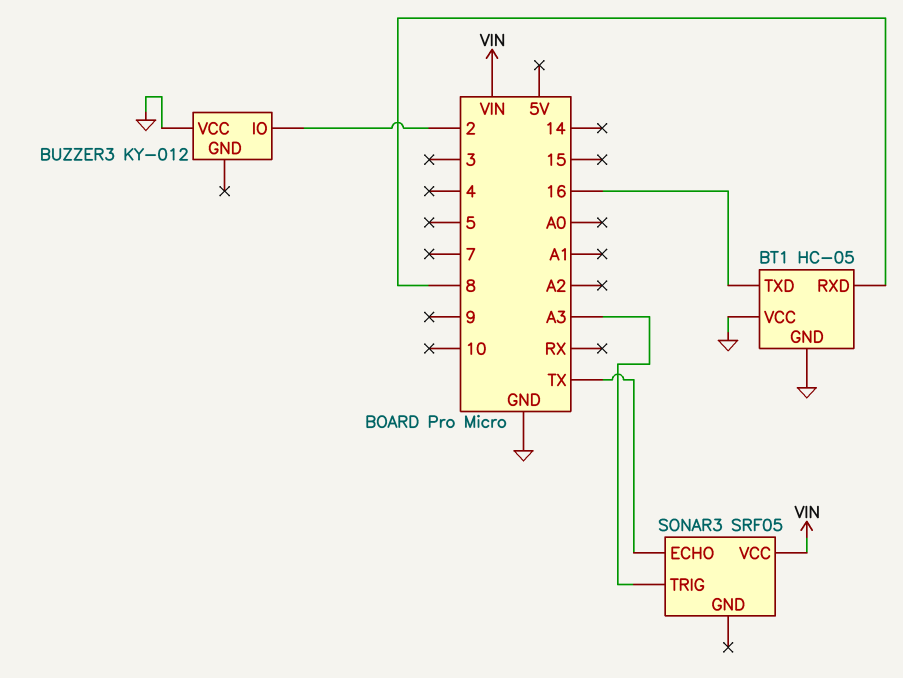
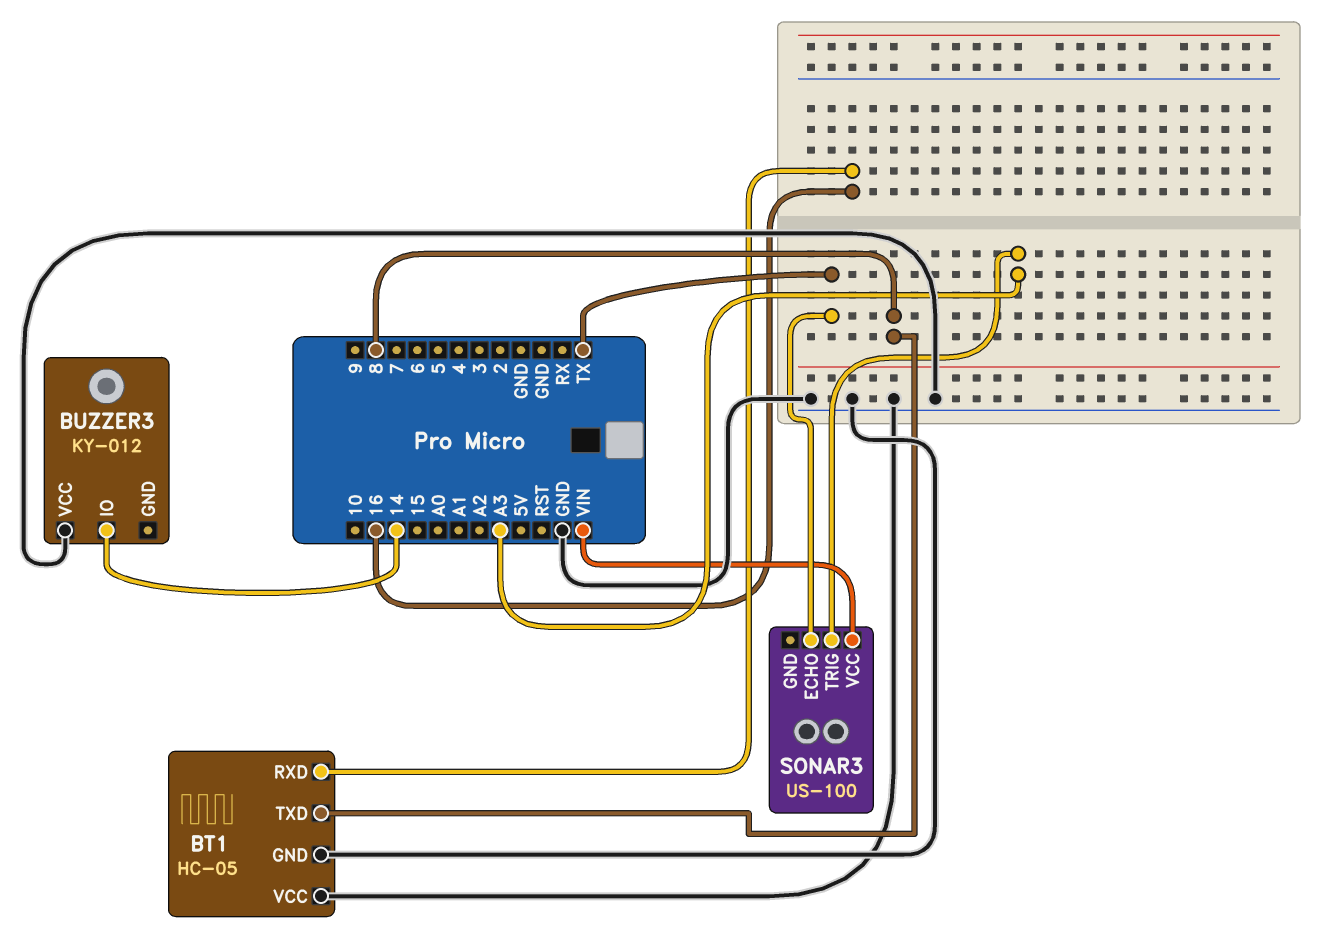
BT1 pin RXD: 8 -> 16
BT1 pin TXD: 16 -> 8
BUZZER3 pin IO: 2 -> 14
SONAR3: SRF05 -> US-100

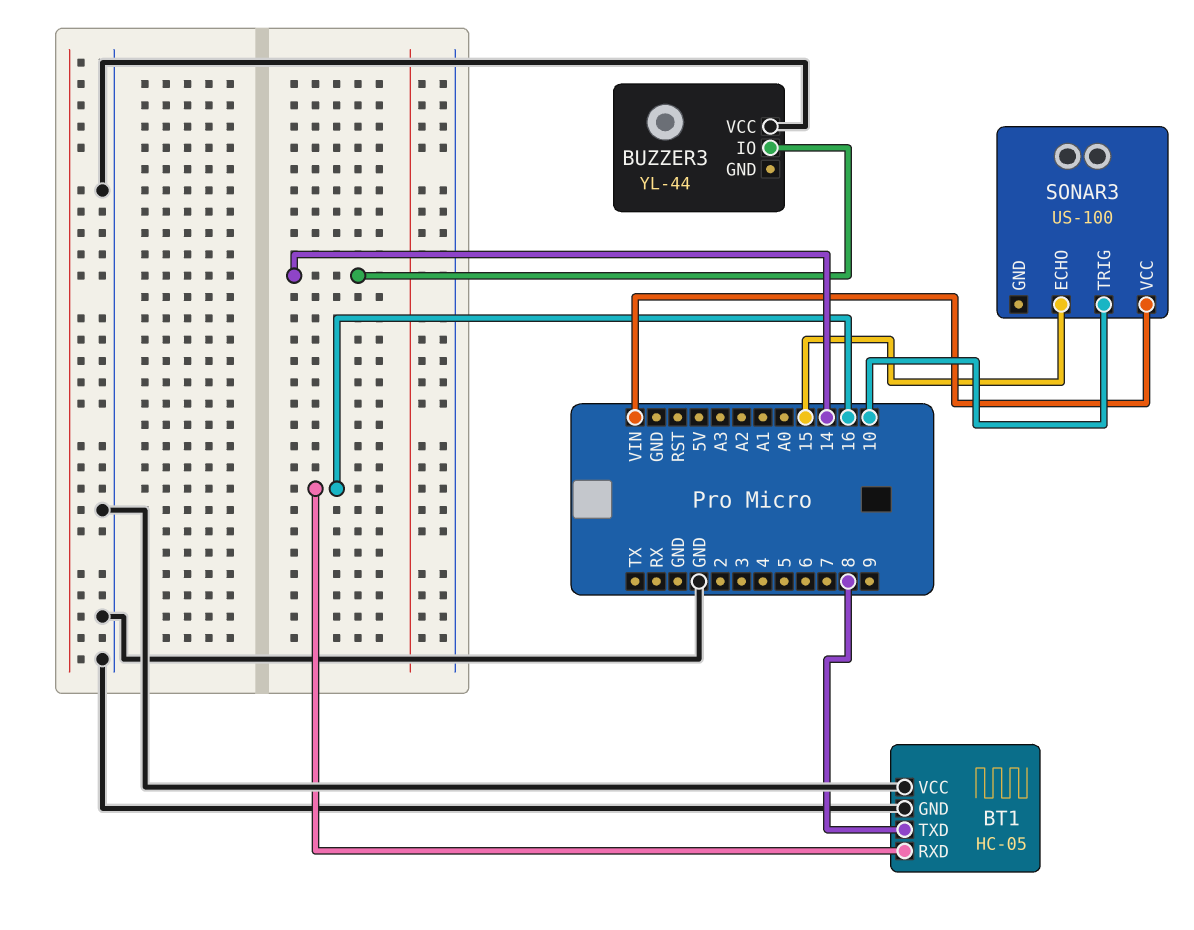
BUZZER3: KY-012 -> YL-44
SONAR3 pin ECHO: TX -> 15
SONAR3 pin TRIG: A3 -> 10

